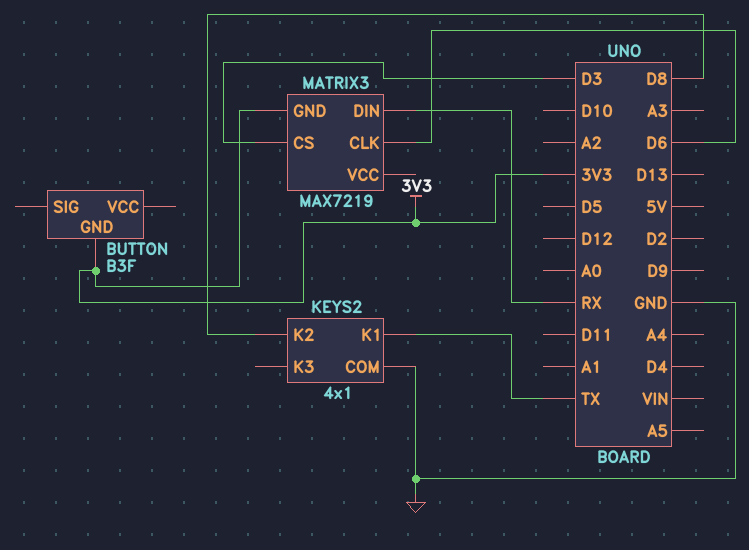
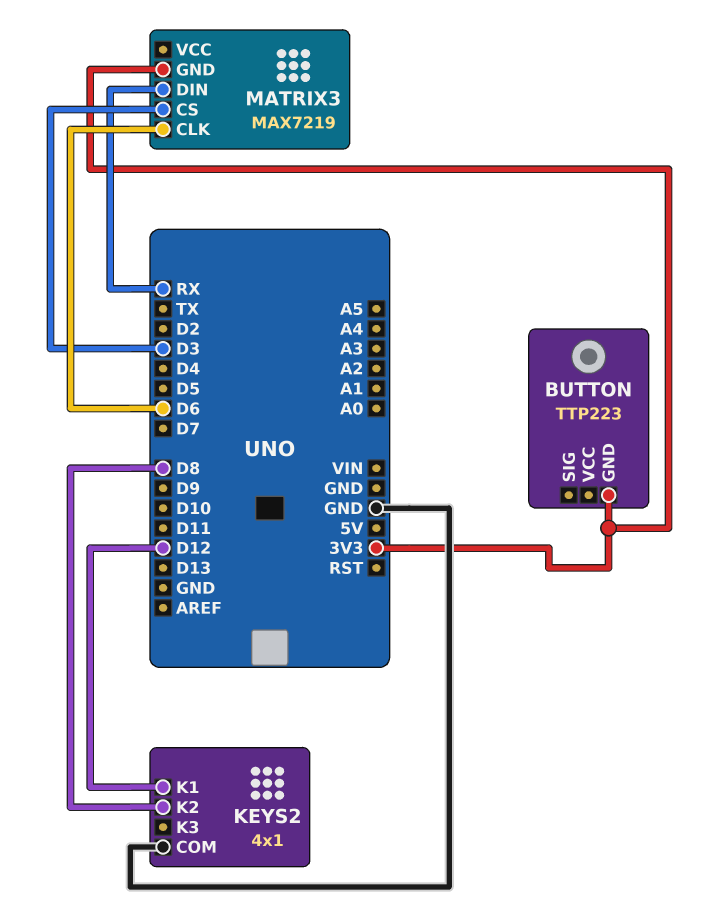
BUTTON: B3F -> TTP223
KEYS2 pin K1: TX -> D12

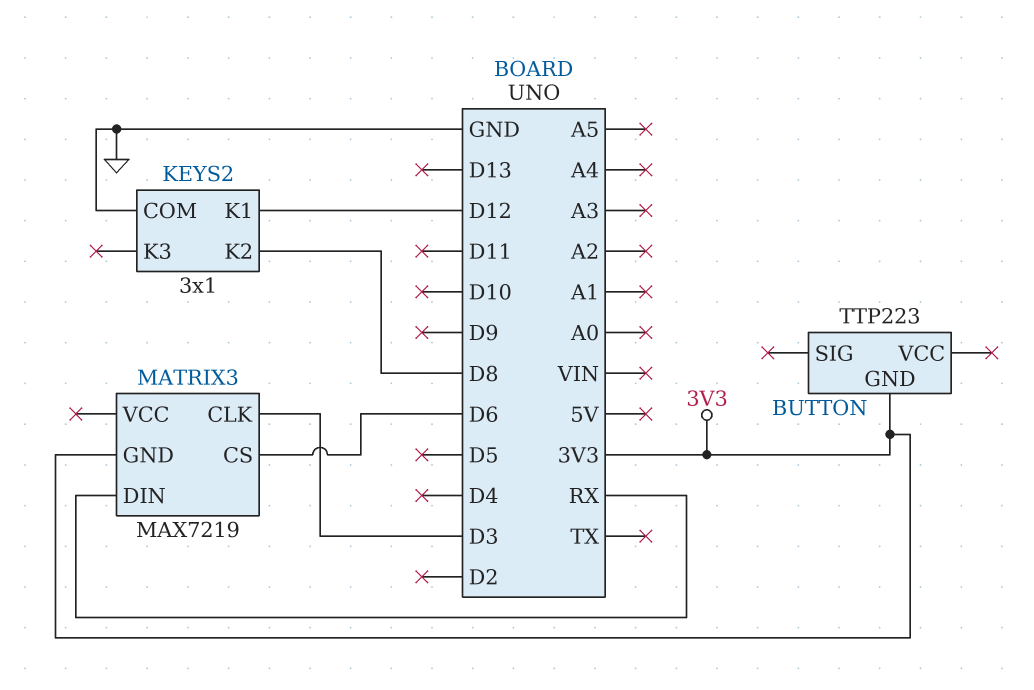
KEYS2: 4x1 -> 3x1
MATRIX3 pin CLK: D6 -> D3
MATRIX3 pin CS: D3 -> D6

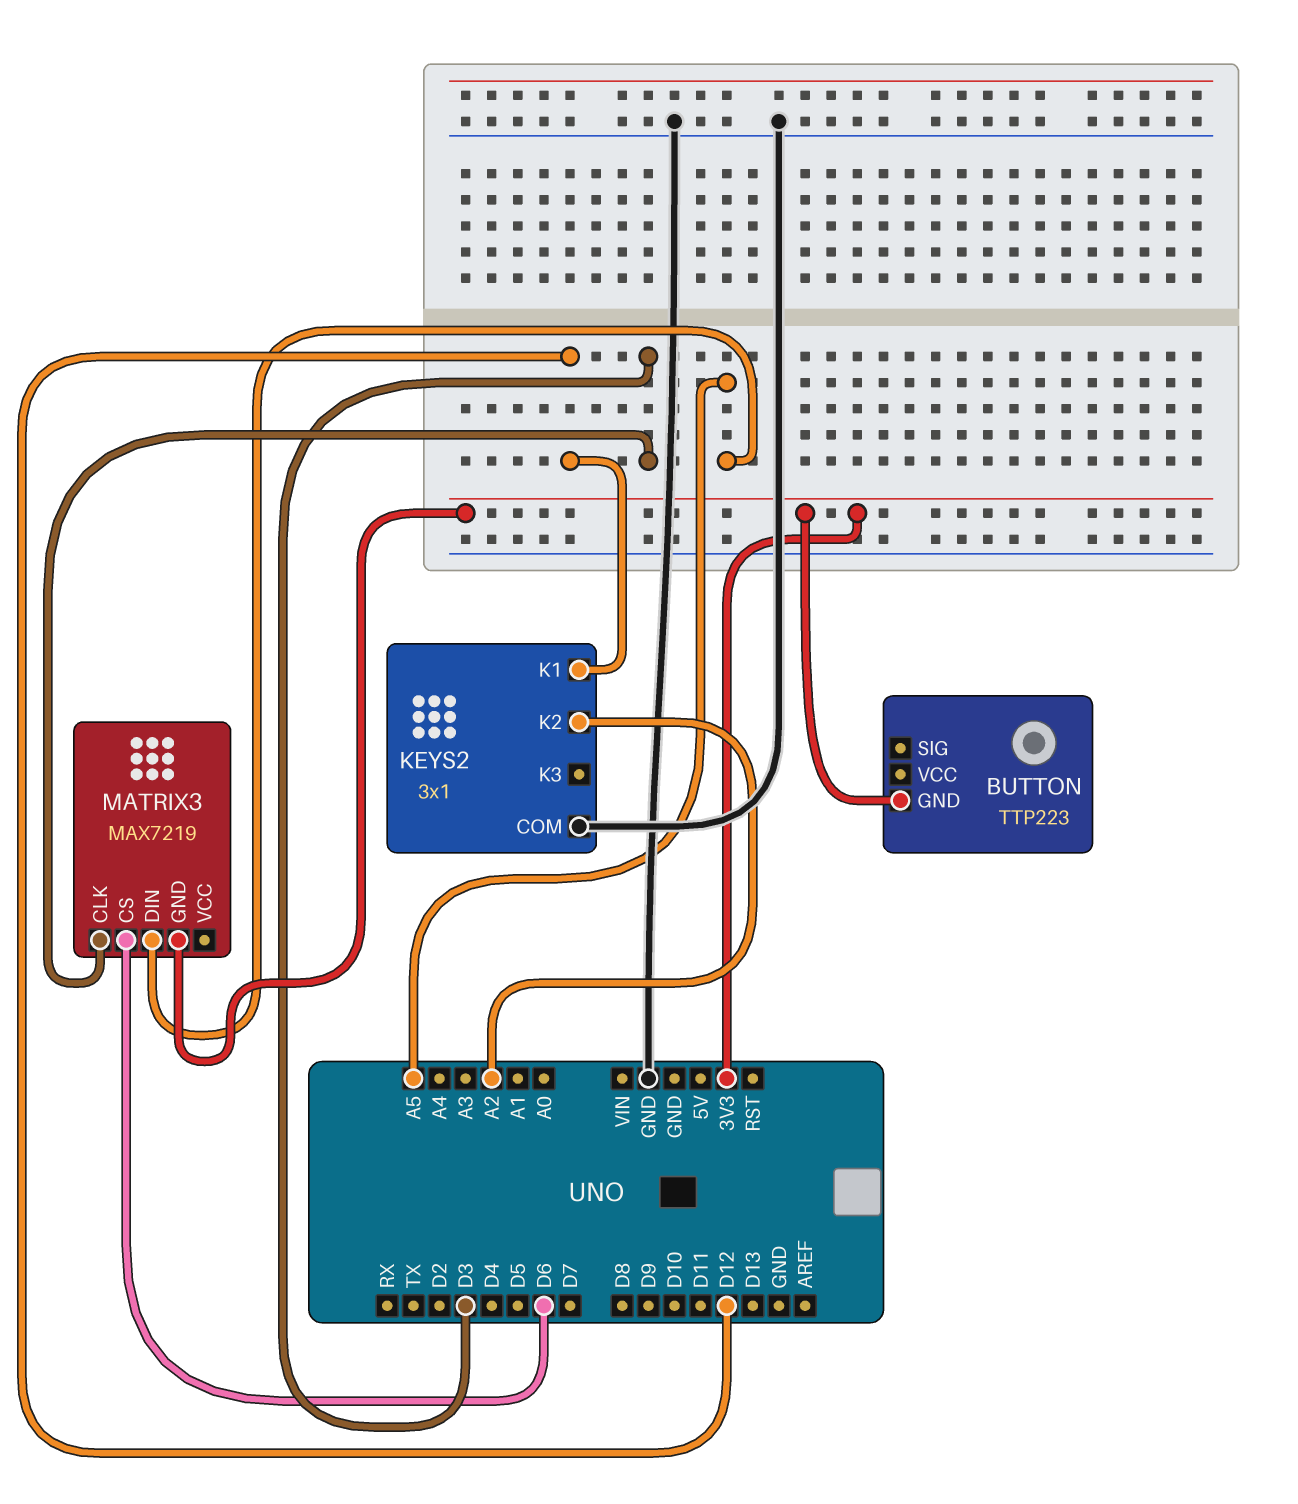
KEYS2 pin K2: D8 -> A2
MATRIX3 pin DIN: RX -> A5

